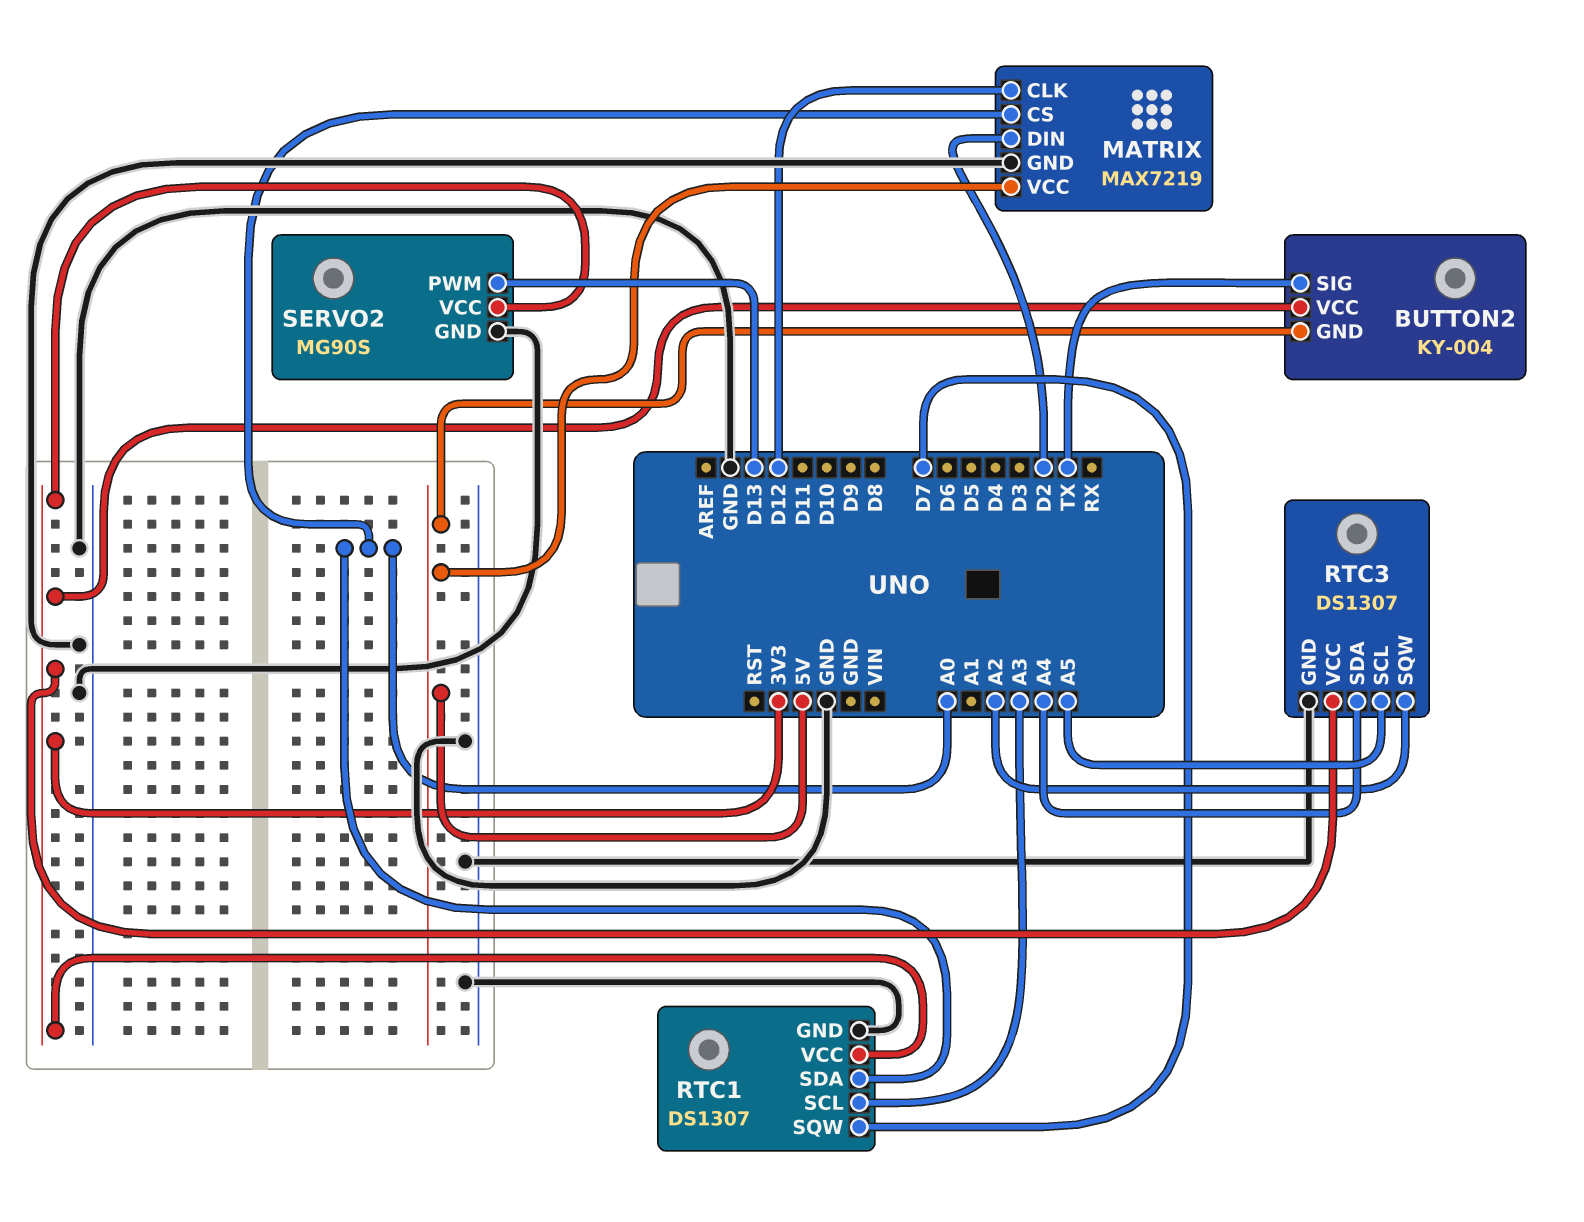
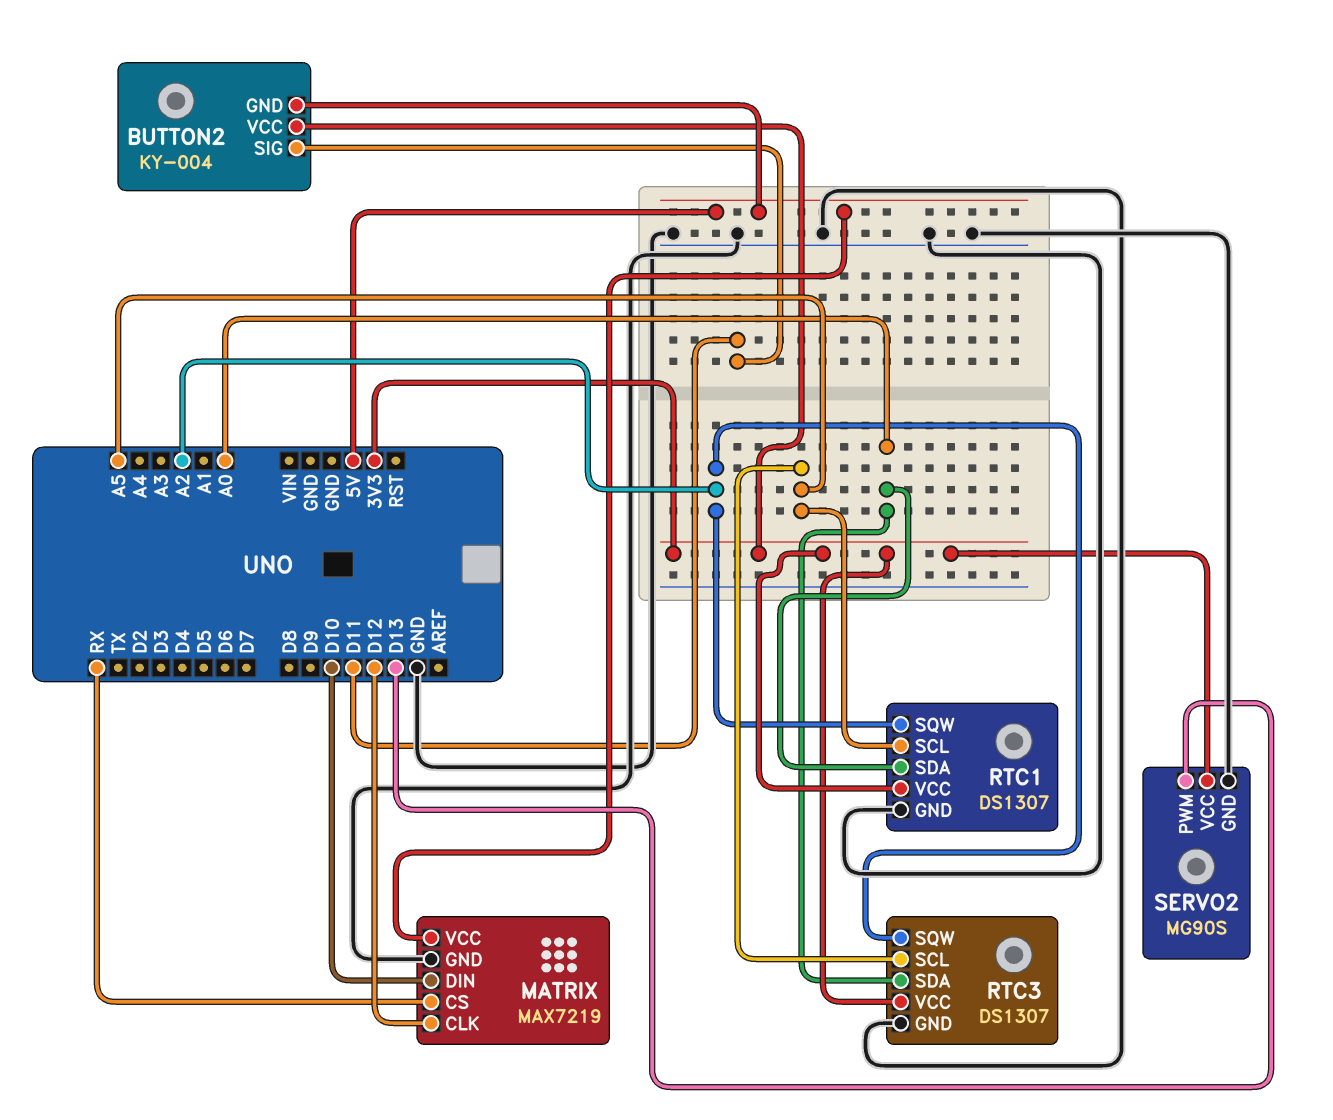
BUTTON2 pin SIG: TX -> D11
MATRIX pin CS: A0 -> RX
MATRIX pin DIN: D2 -> D10
RTC1 pin SCL: A3 -> A5
RTC1 pin SQW: D7 -> A2
RTC3 pin SDA: A4 -> A0

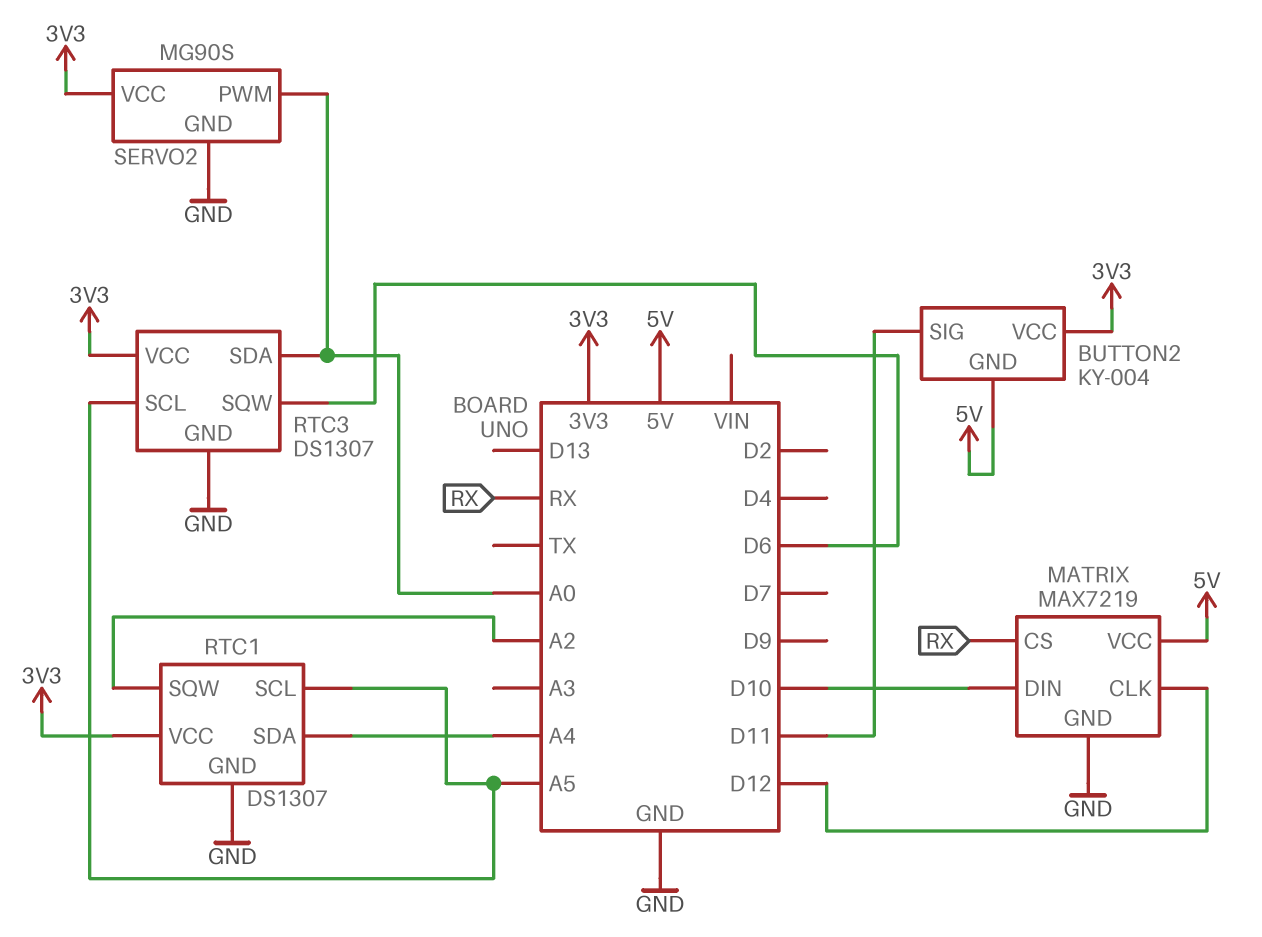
RTC1 pin SDA: A0 -> A4
RTC3 pin SQW: A2 -> D6
SERVO2 pin PWM: D13 -> A0

